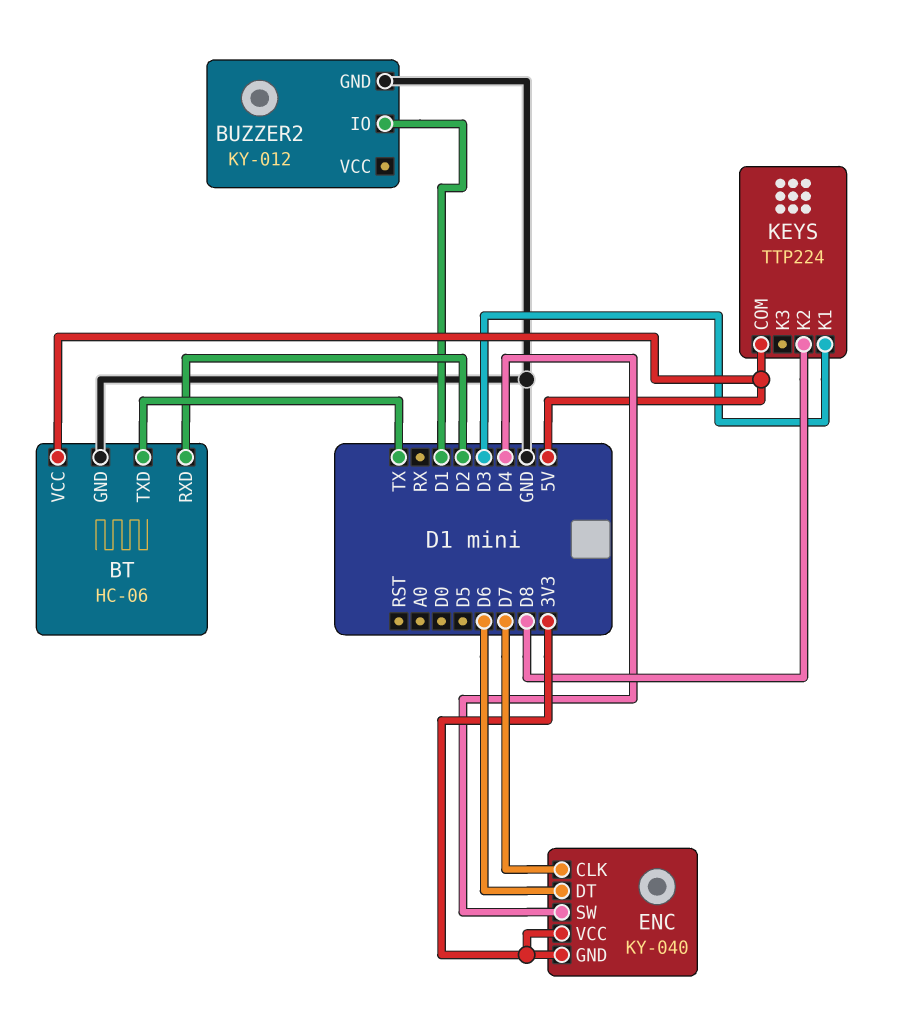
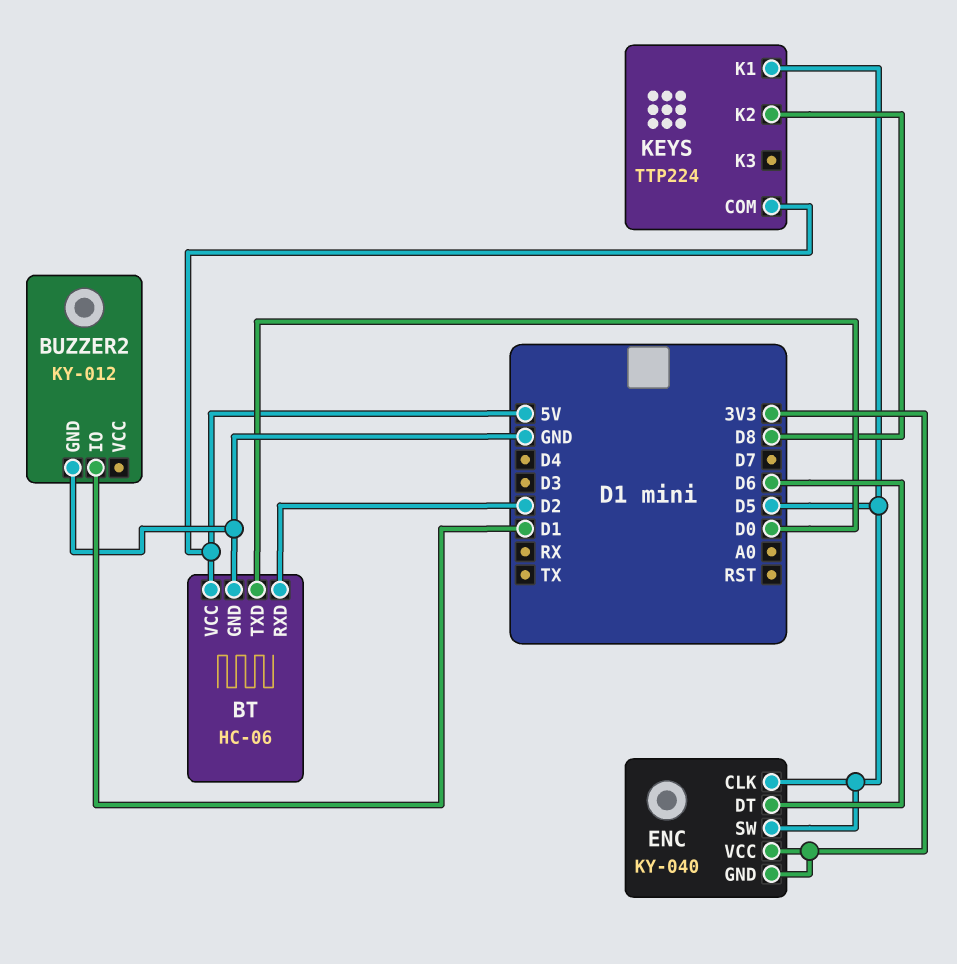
BT pin TXD: TX -> D0
ENC pin CLK: D7 -> D5
ENC pin SW: D4 -> D5
KEYS pin K1: D3 -> D5

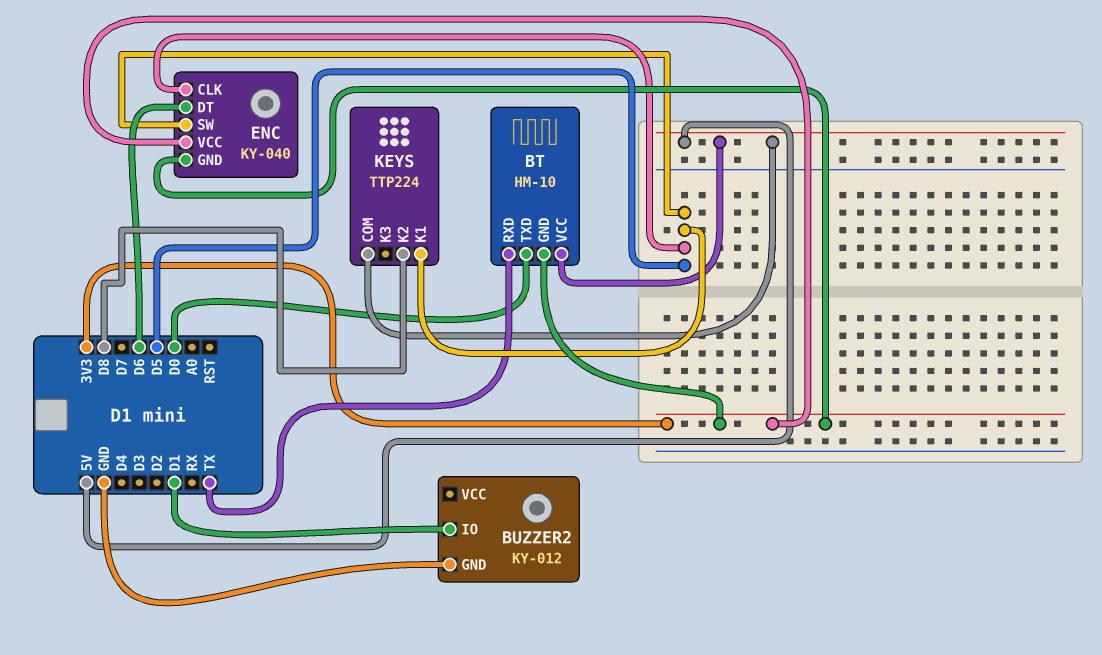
BT: HC-06 -> HM-10
BT pin GND: GND -> 3V3
BT pin RXD: D2 -> TX

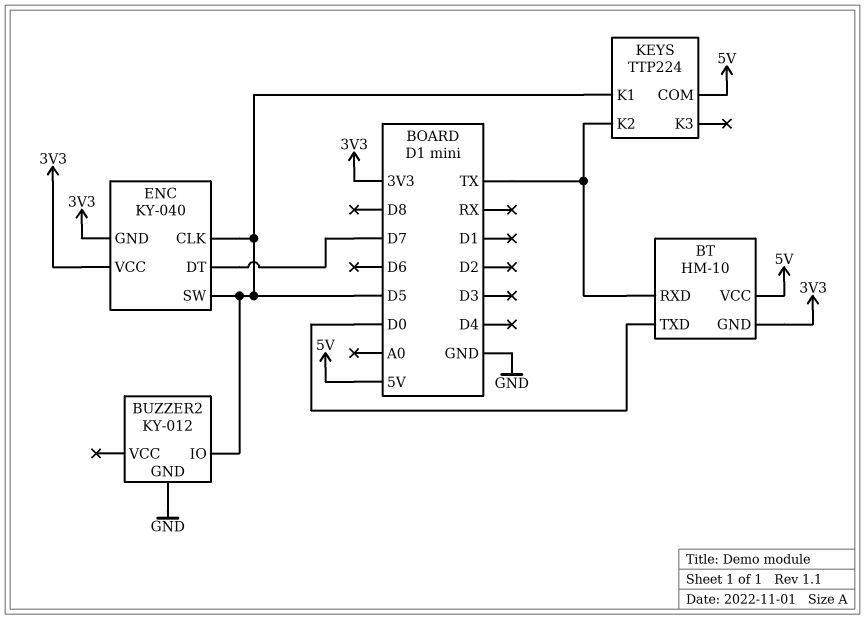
BUZZER2 pin IO: D1 -> D5
ENC pin DT: D6 -> D7
KEYS pin K2: D8 -> TX

